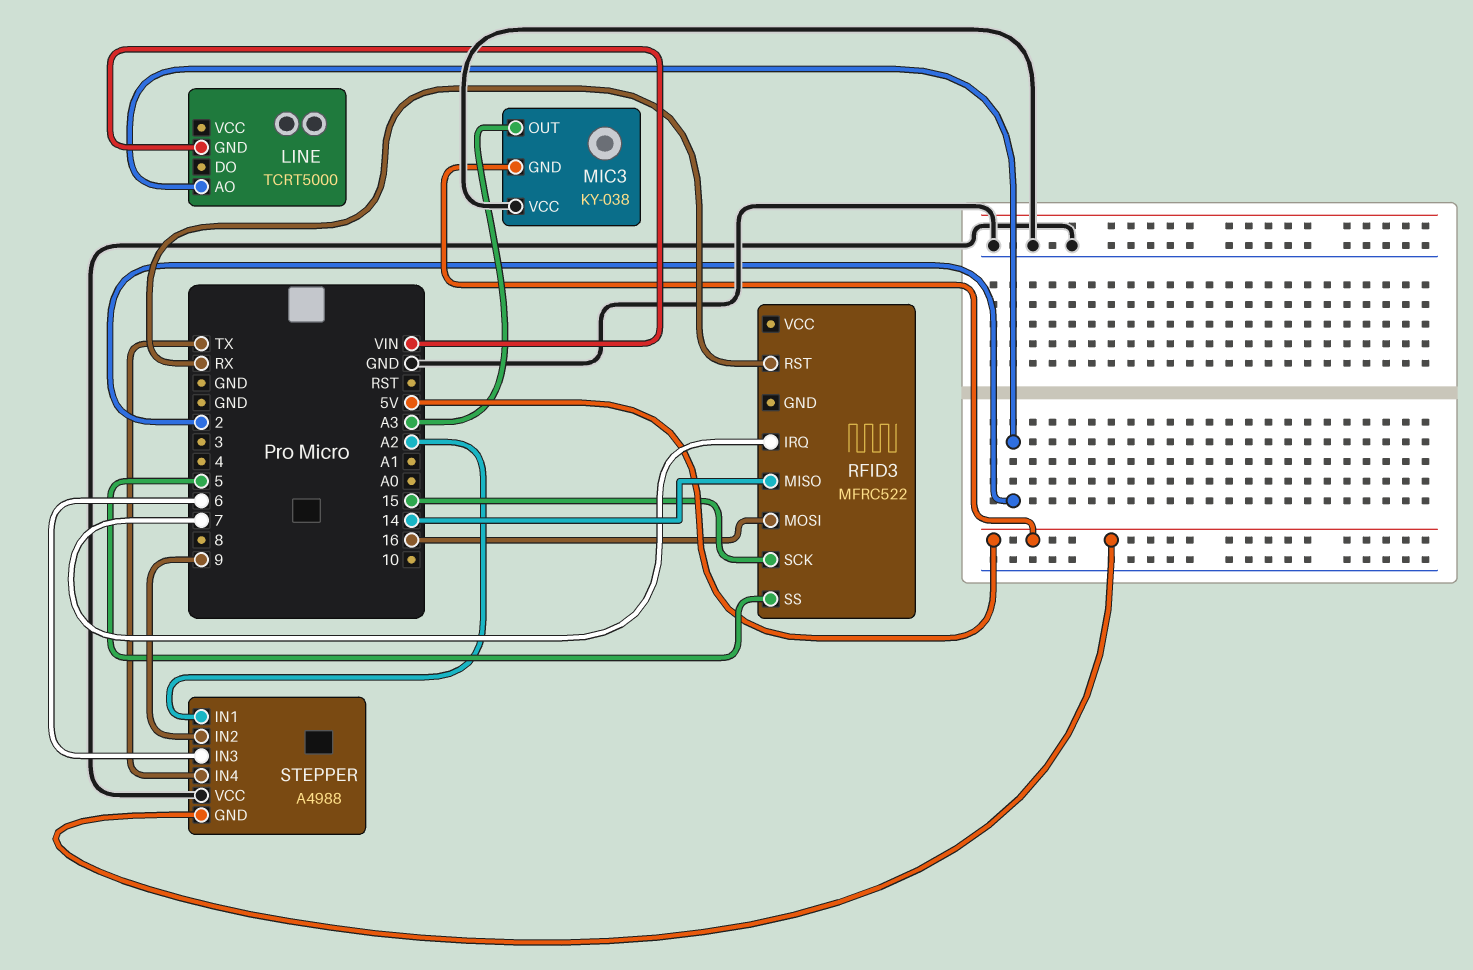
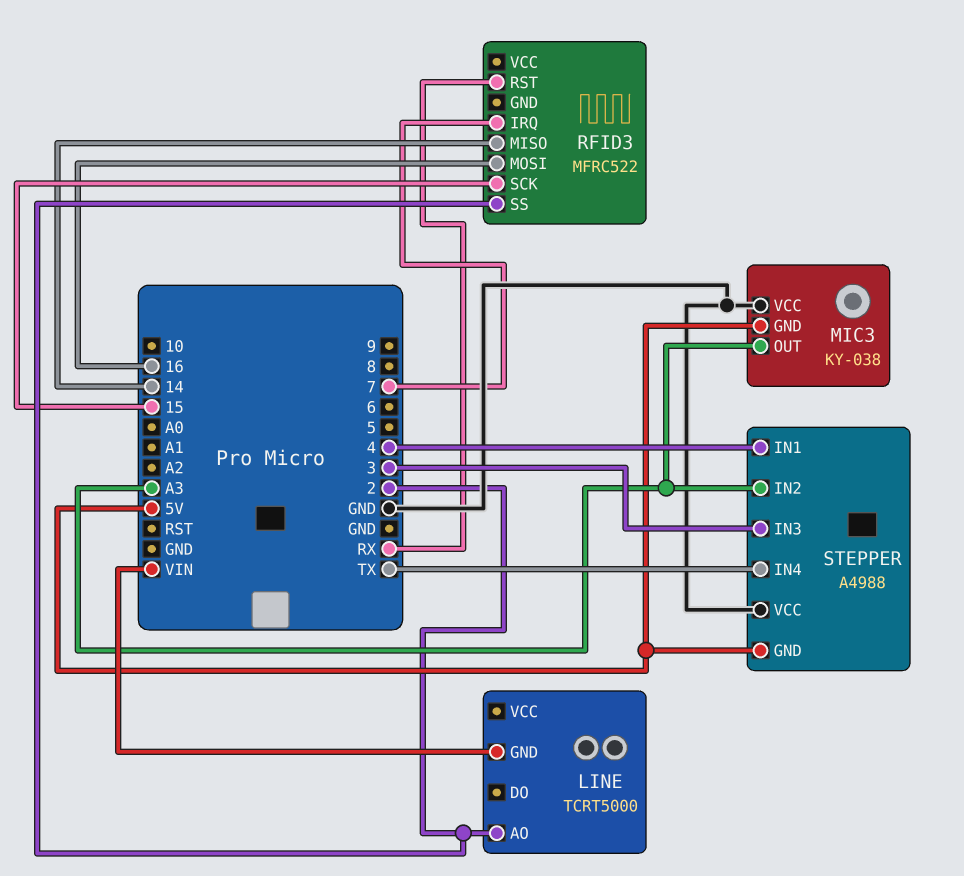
RFID3 pin SS: 5 -> 2
STEPPER pin IN1: A2 -> 4
STEPPER pin IN2: 9 -> A3
STEPPER pin IN3: 6 -> 3

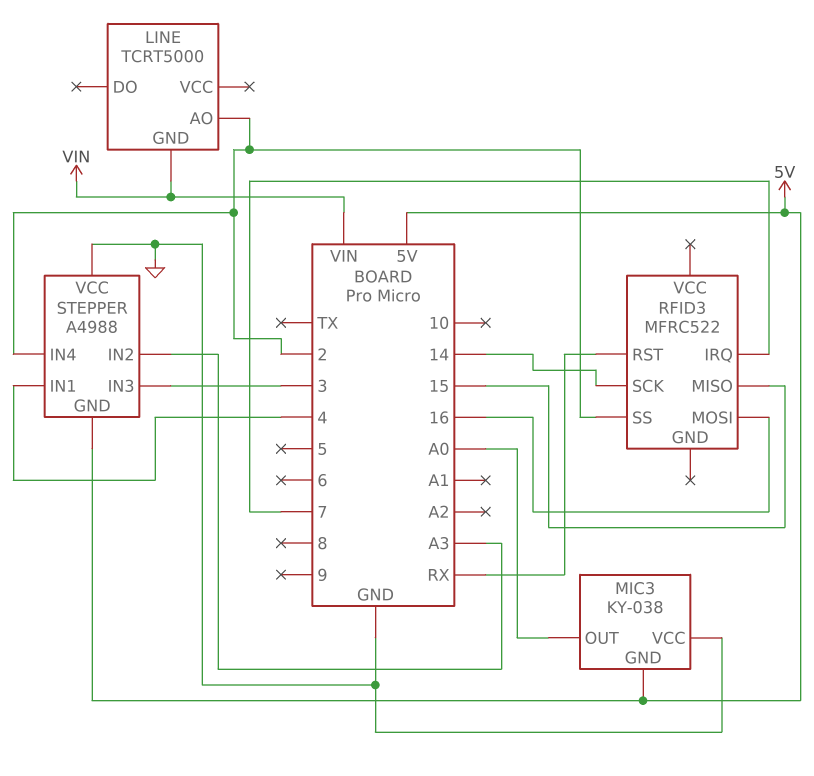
MIC3 pin OUT: A3 -> A0
RFID3 pin MISO: 14 -> 15
RFID3 pin SCK: 15 -> 14
STEPPER pin IN4: TX -> 2

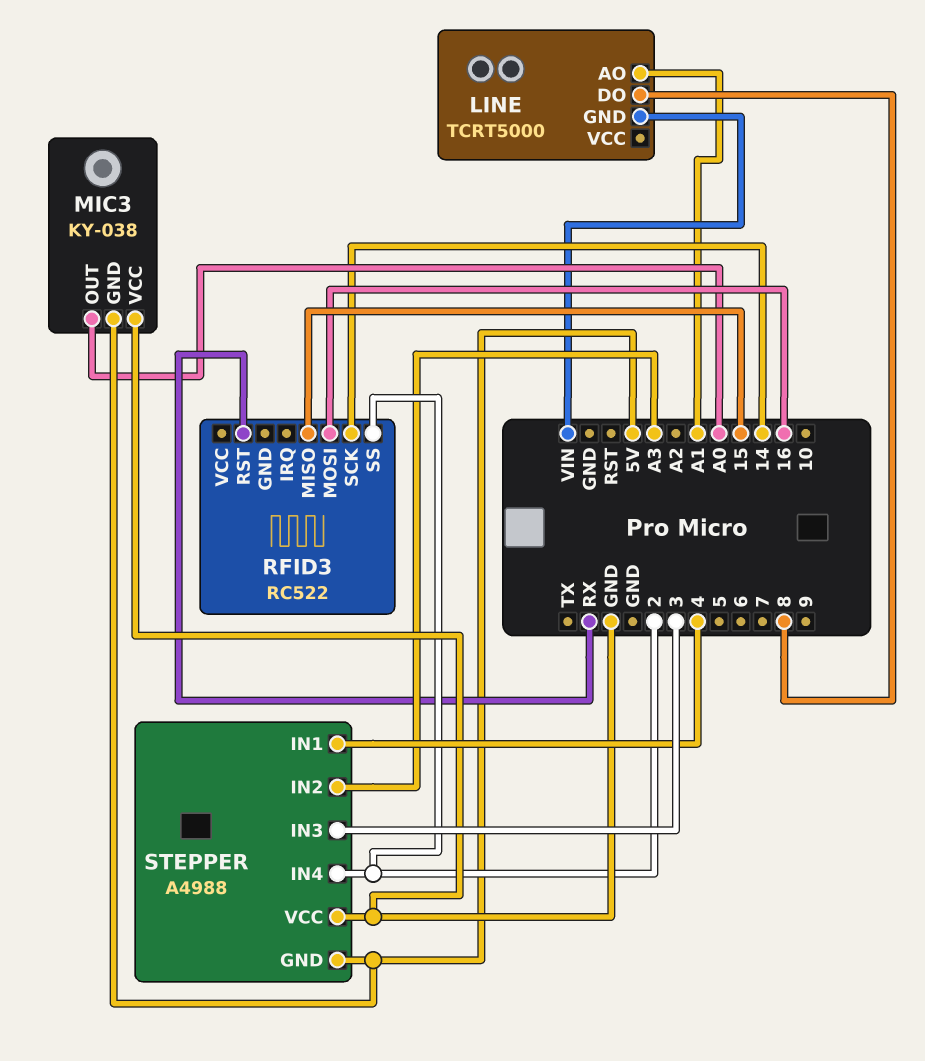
LINE pin AO: 2 -> A1
LINE pin DO: none -> 8
RFID3: MFRC522 -> RC522
RFID3 pin IRQ: 7 -> none

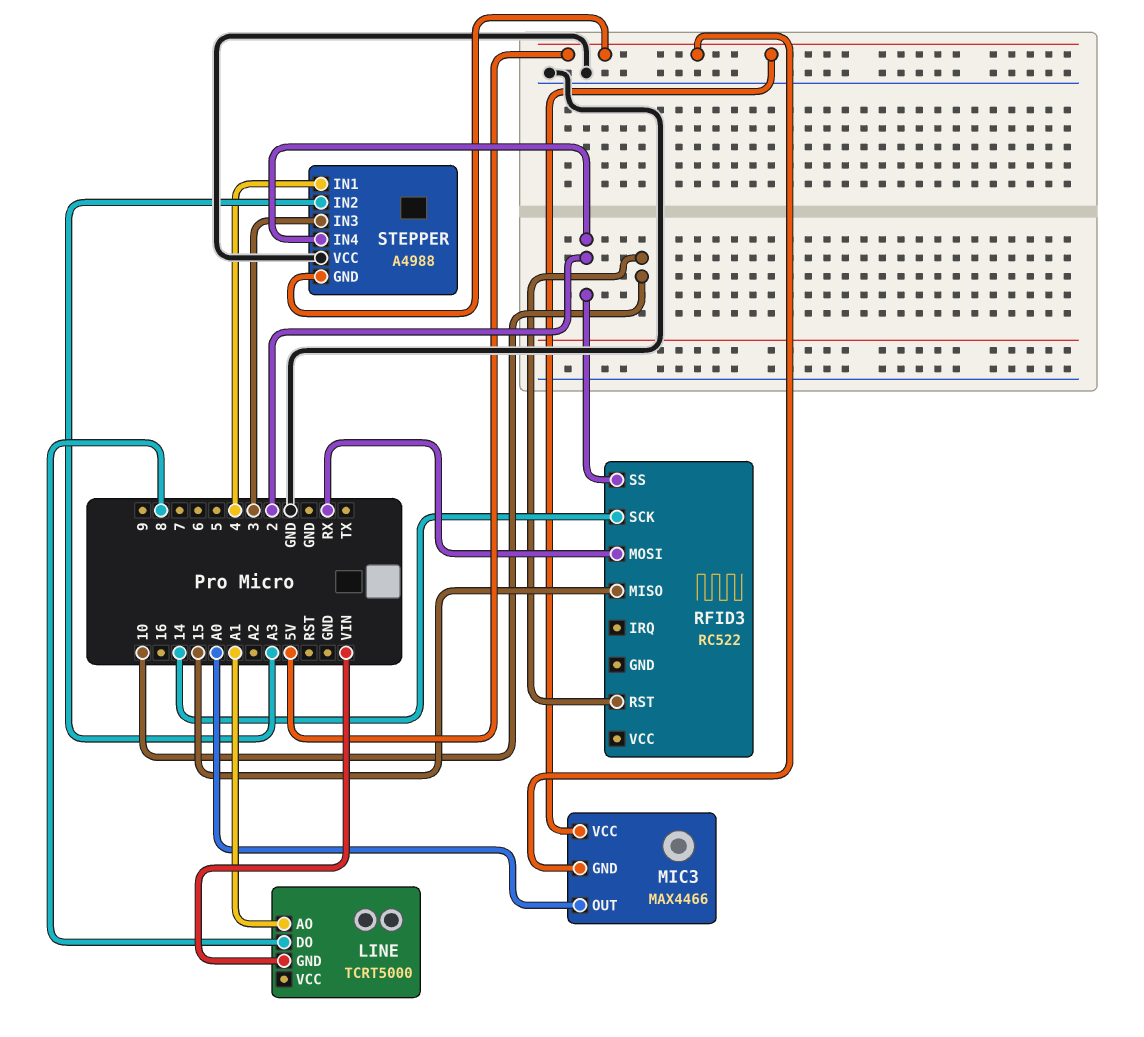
MIC3: KY-038 -> MAX4466
MIC3 pin VCC: GND -> 5V
RFID3 pin MOSI: 16 -> RX
RFID3 pin RST: RX -> 10

